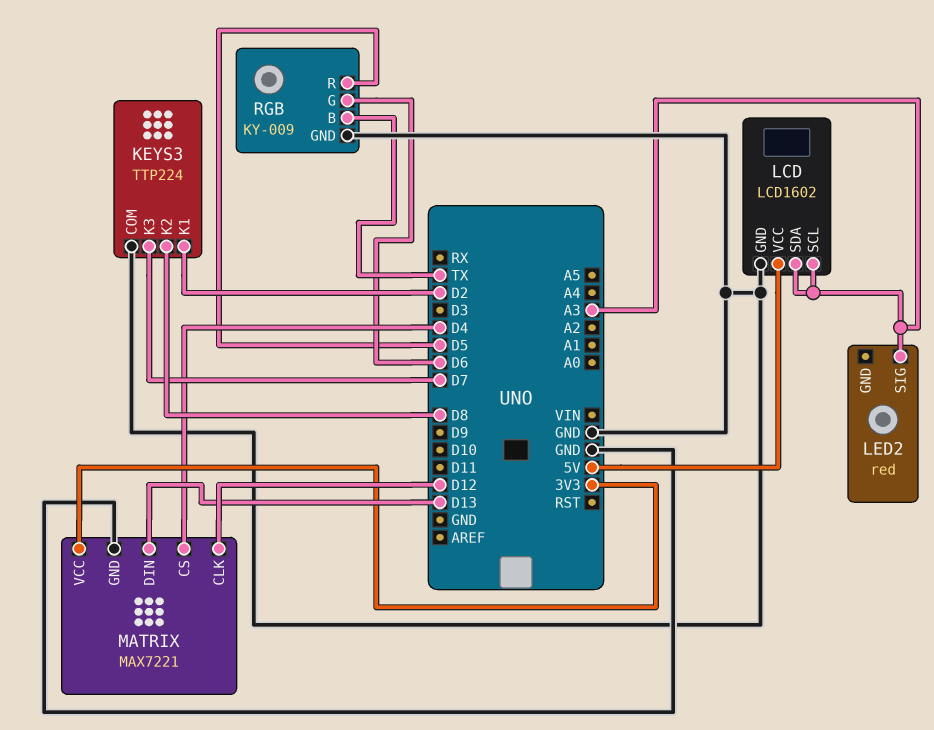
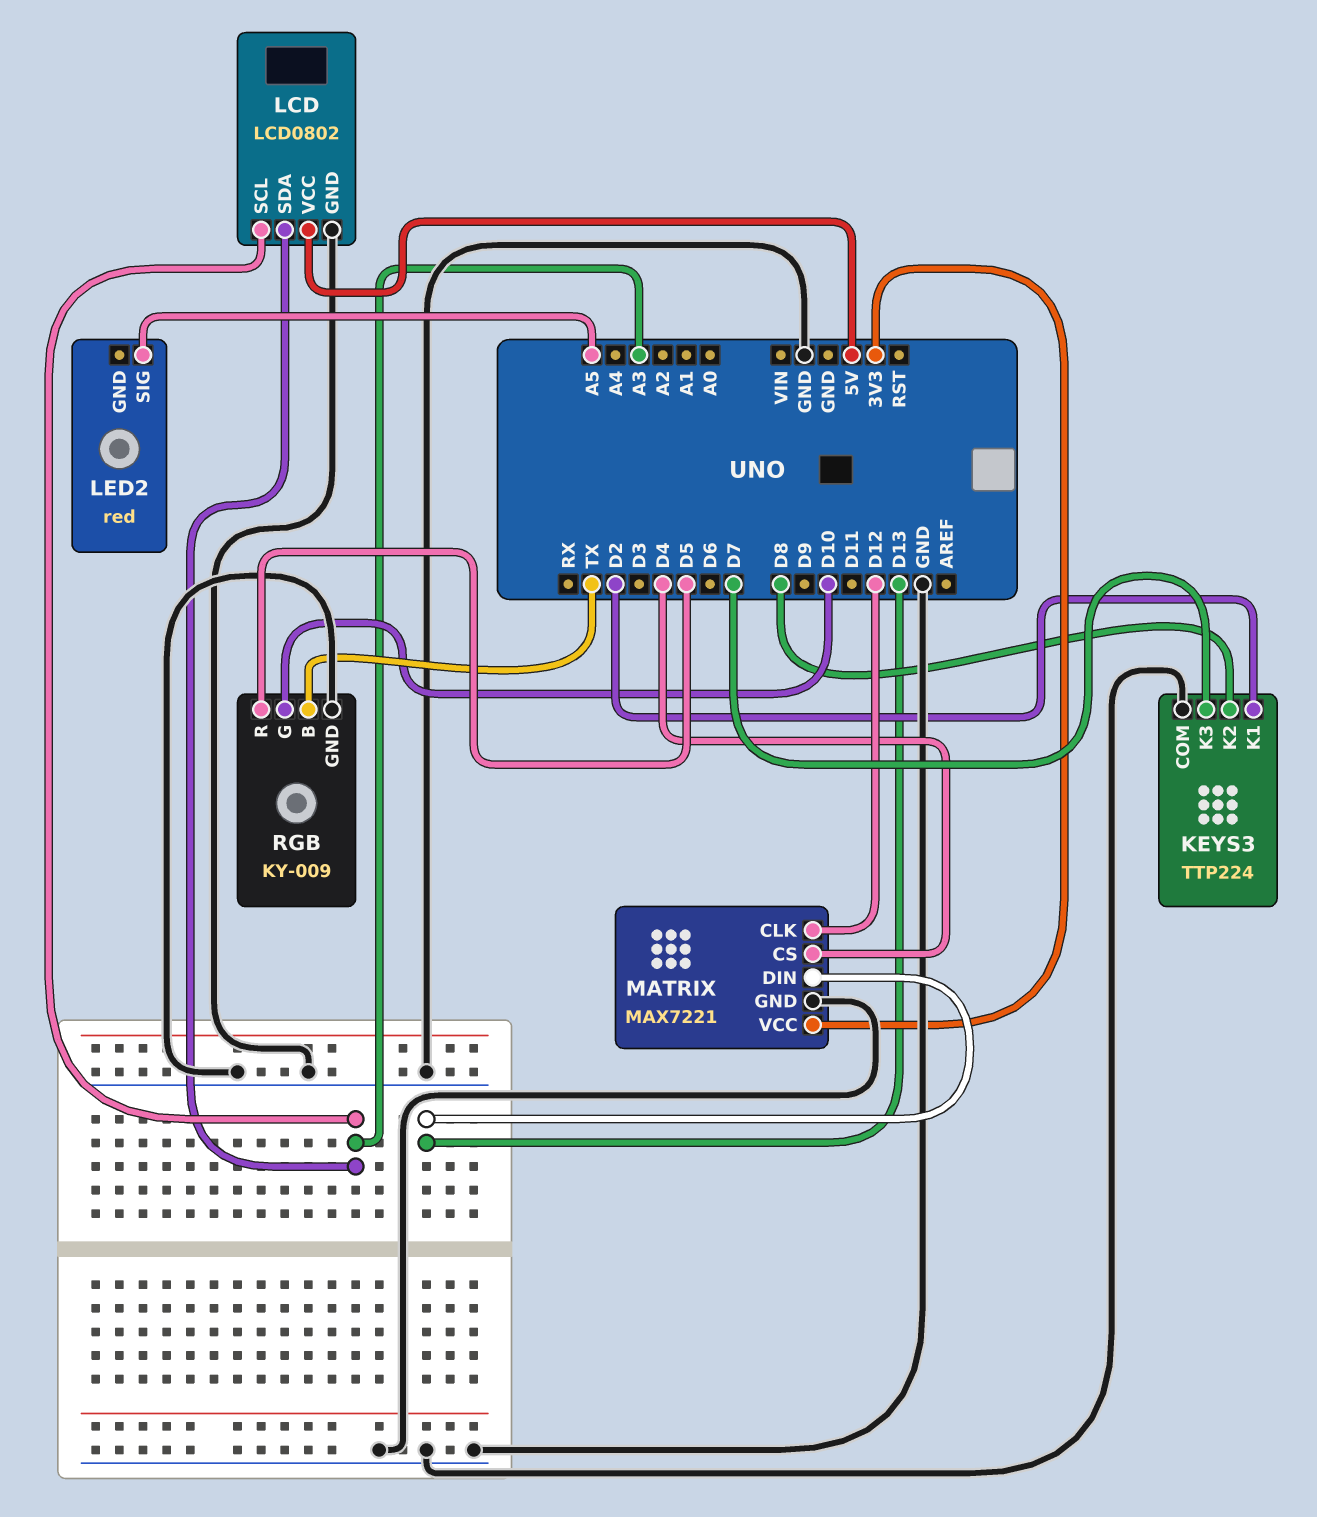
LCD: LCD1602 -> LCD0802
LED2 pin SIG: A3 -> A5
RGB pin G: D6 -> D10

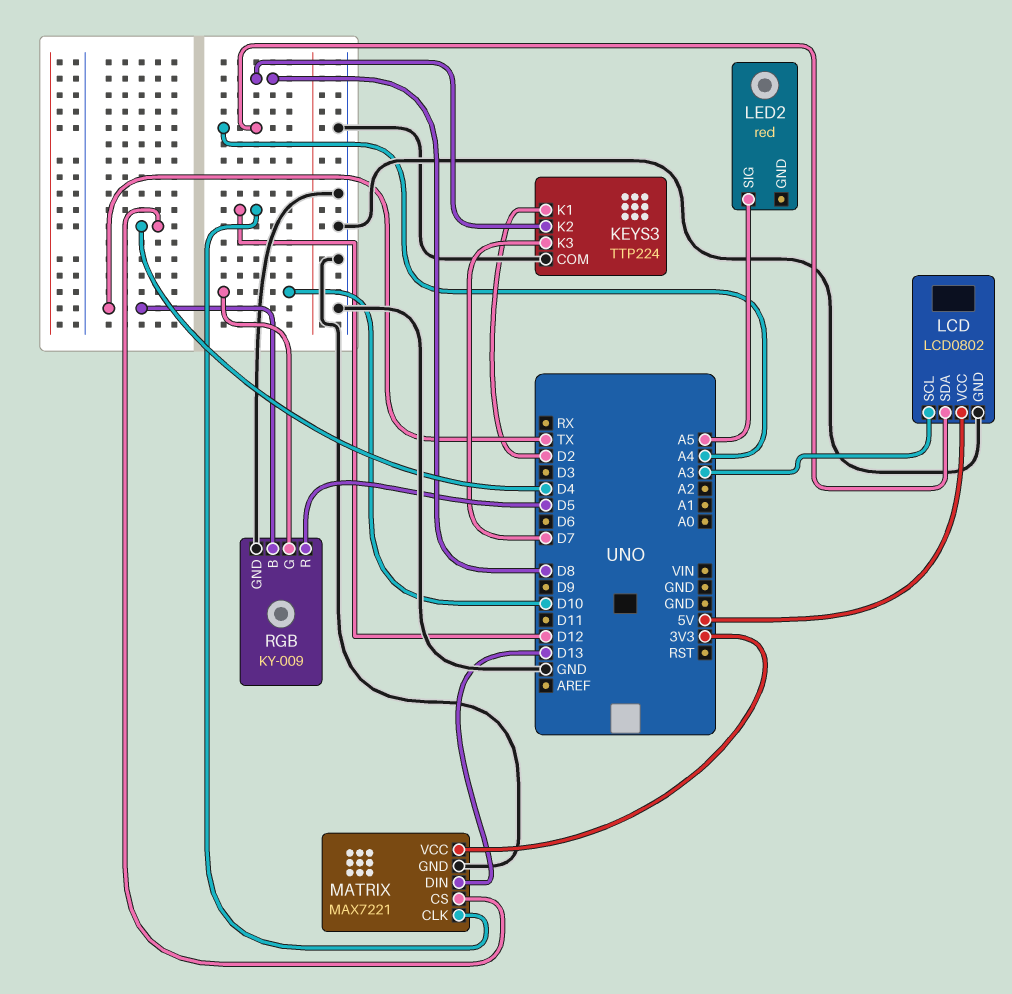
LCD pin SDA: A3 -> A4

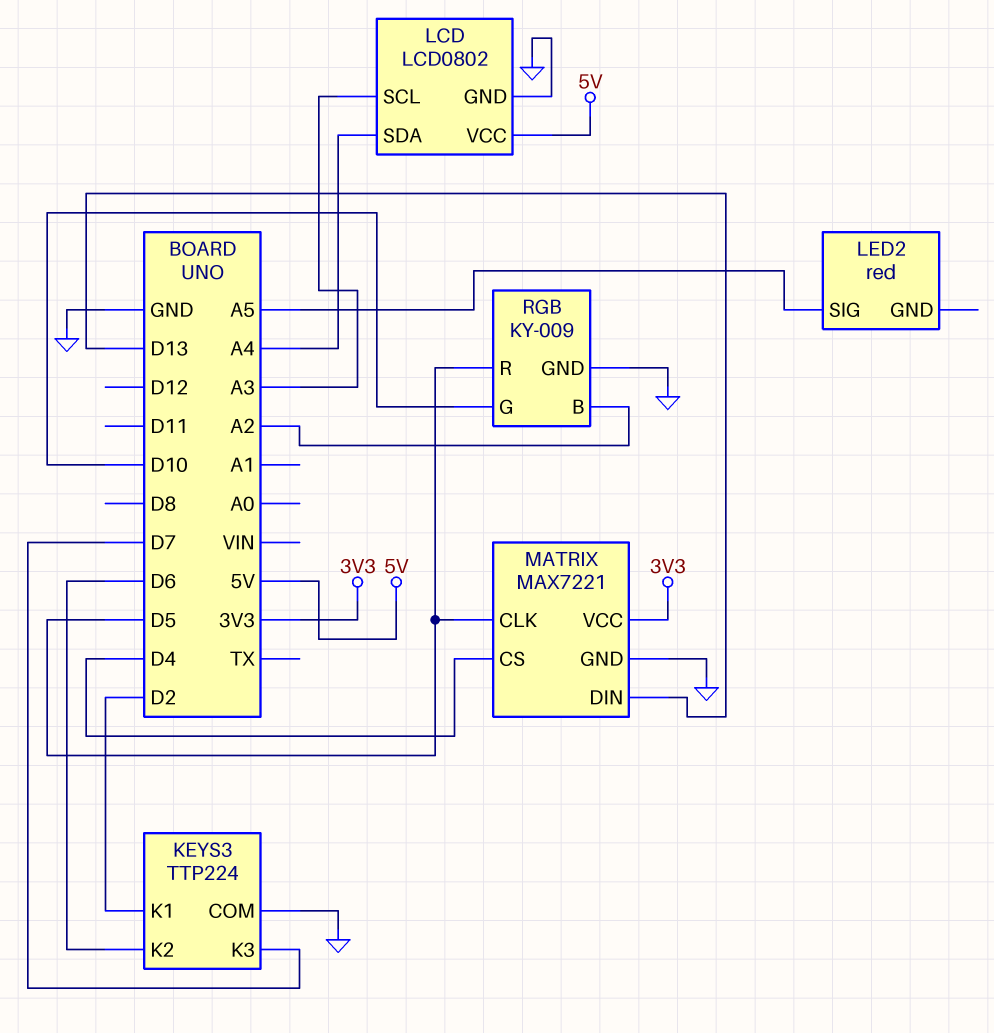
KEYS3 pin K2: D8 -> D6
MATRIX pin CLK: D12 -> D5
RGB pin B: TX -> A2

